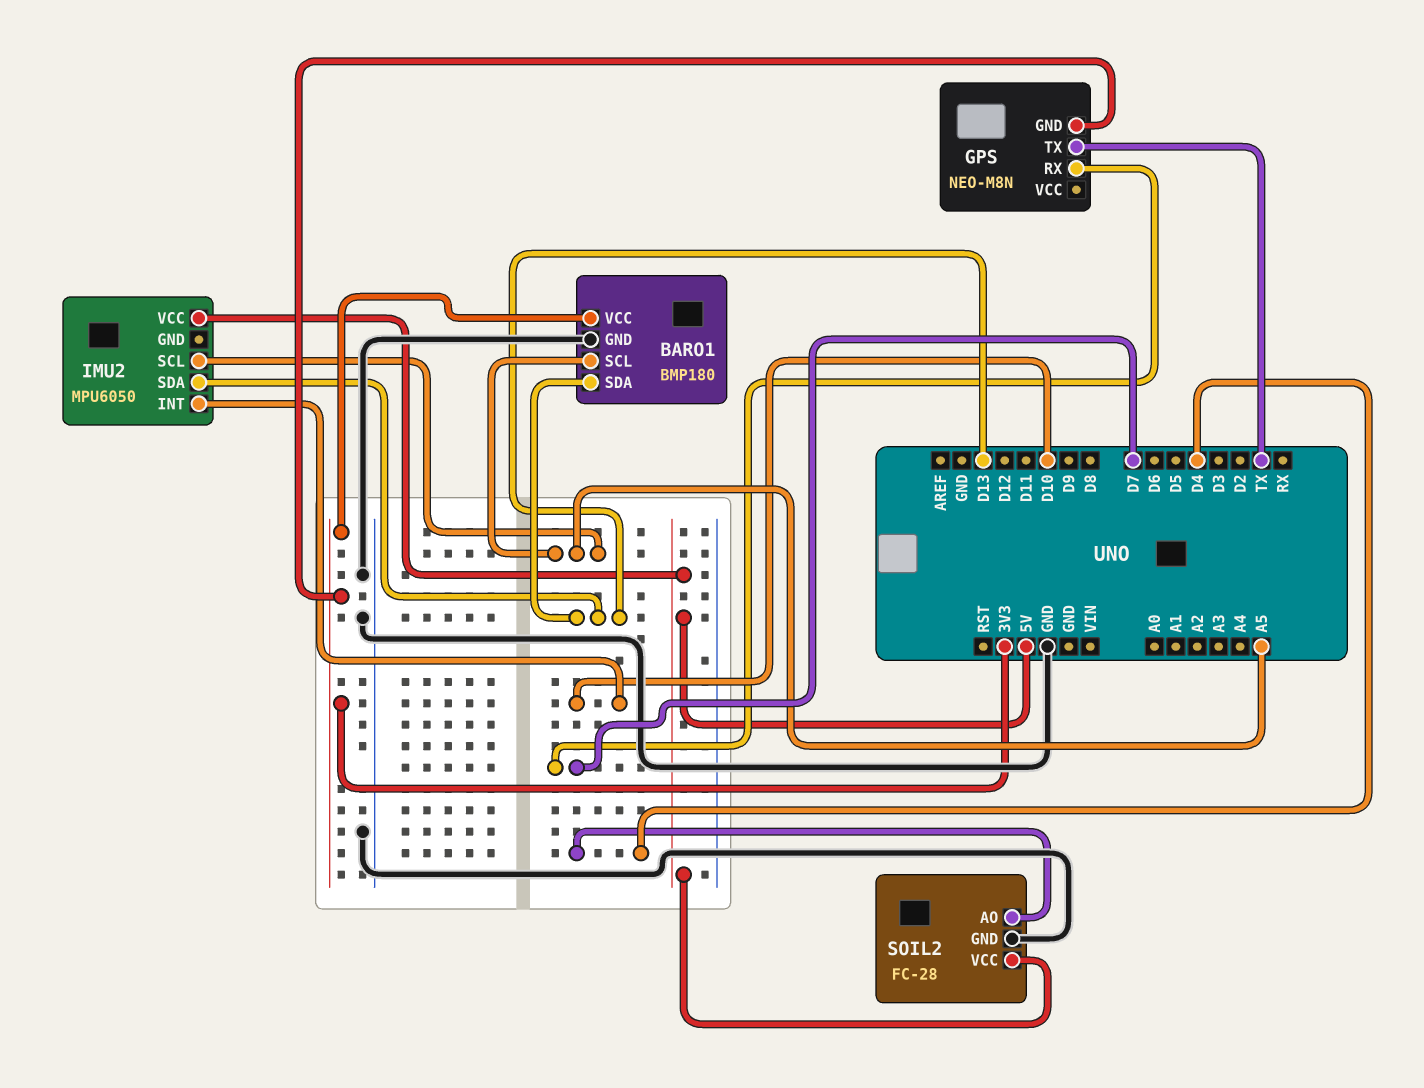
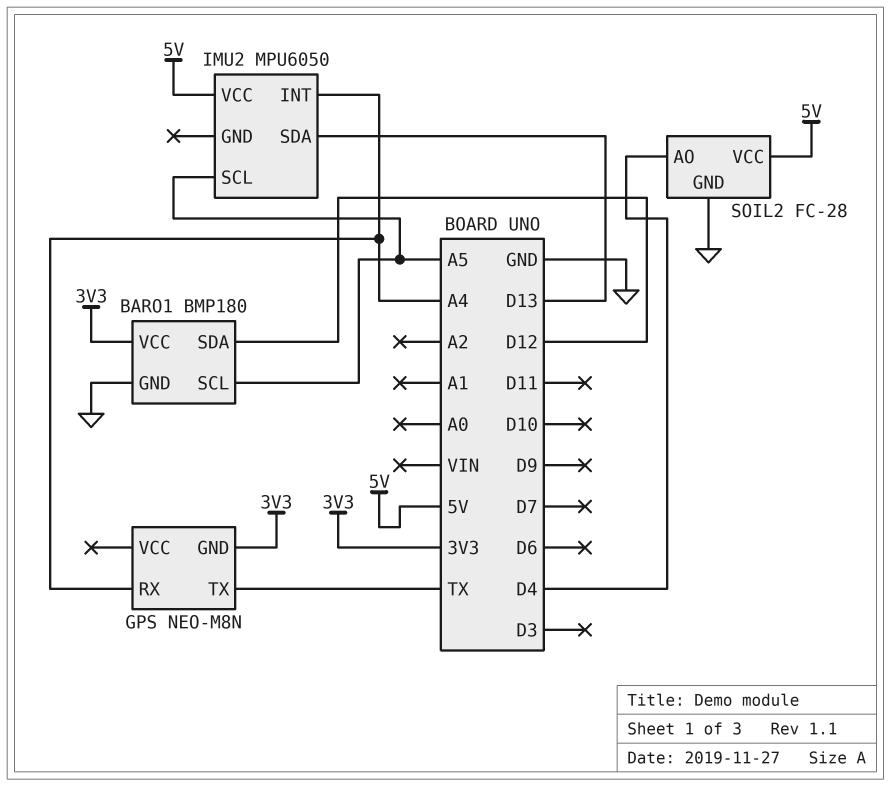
BARO1 pin SDA: D13 -> D12
GPS pin RX: D7 -> A4
IMU2 pin INT: D10 -> A4

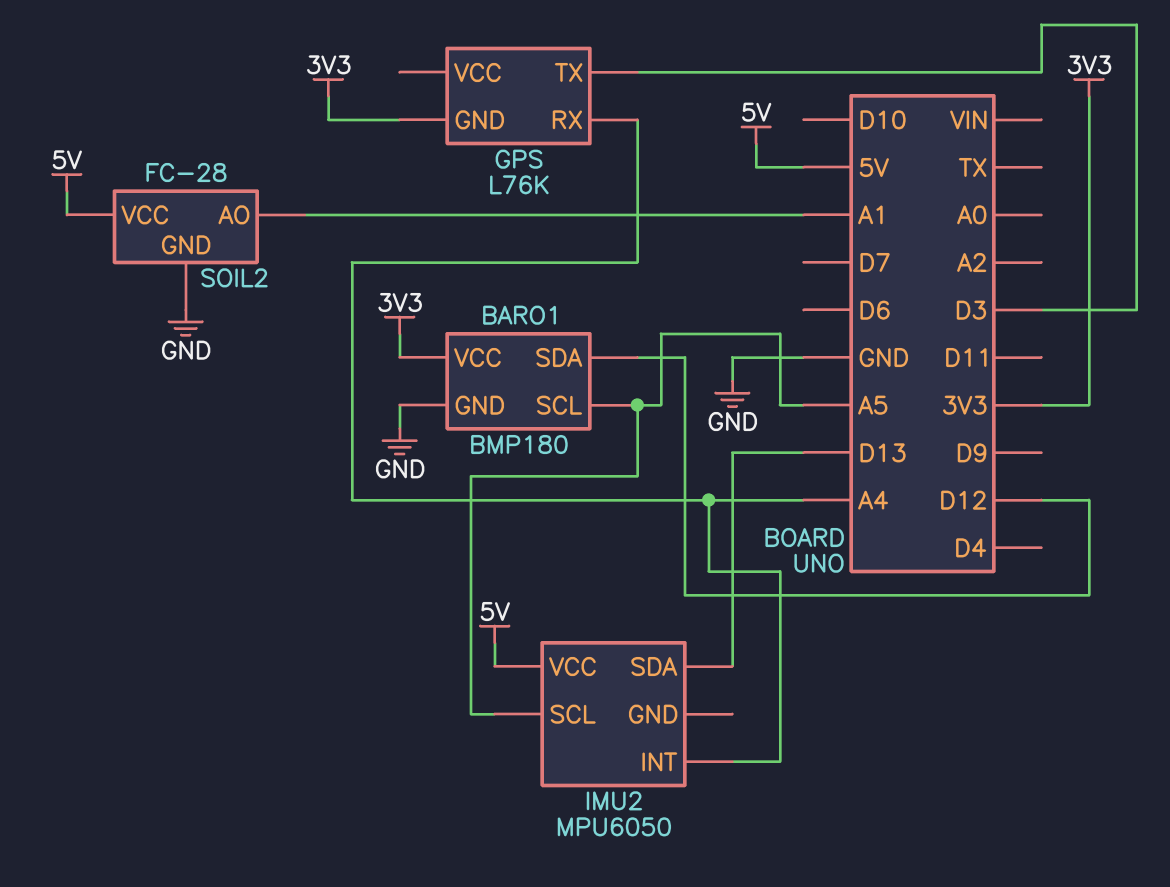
GPS: NEO-M8N -> L76K
GPS pin TX: TX -> D3
SOIL2 pin AO: D4 -> A1

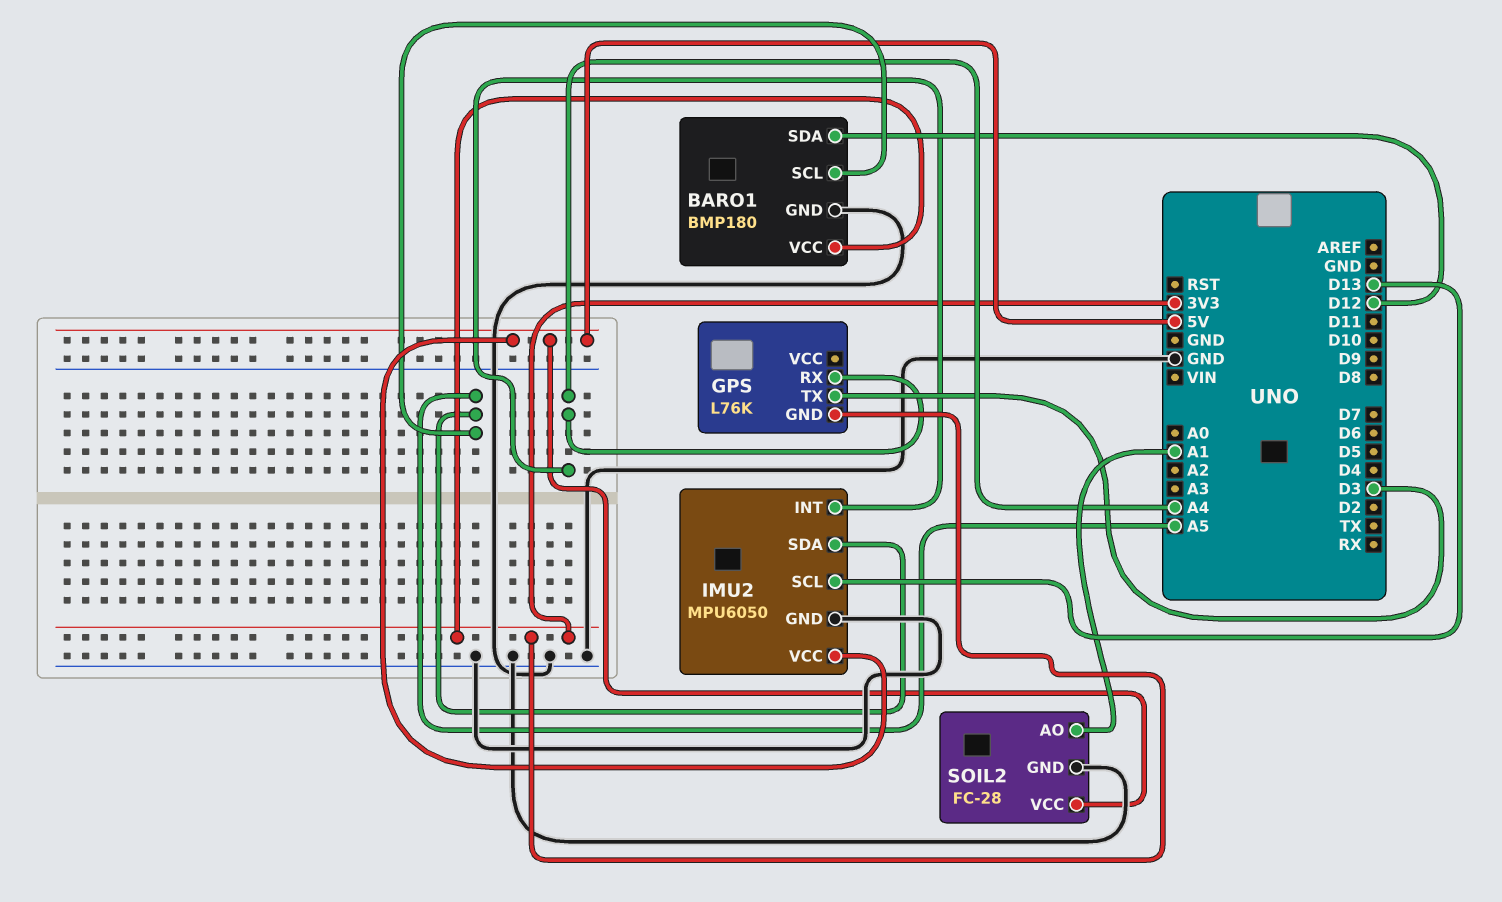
IMU2 pin GND: none -> GND
IMU2 pin SCL: A5 -> D13
IMU2 pin SDA: D13 -> A5

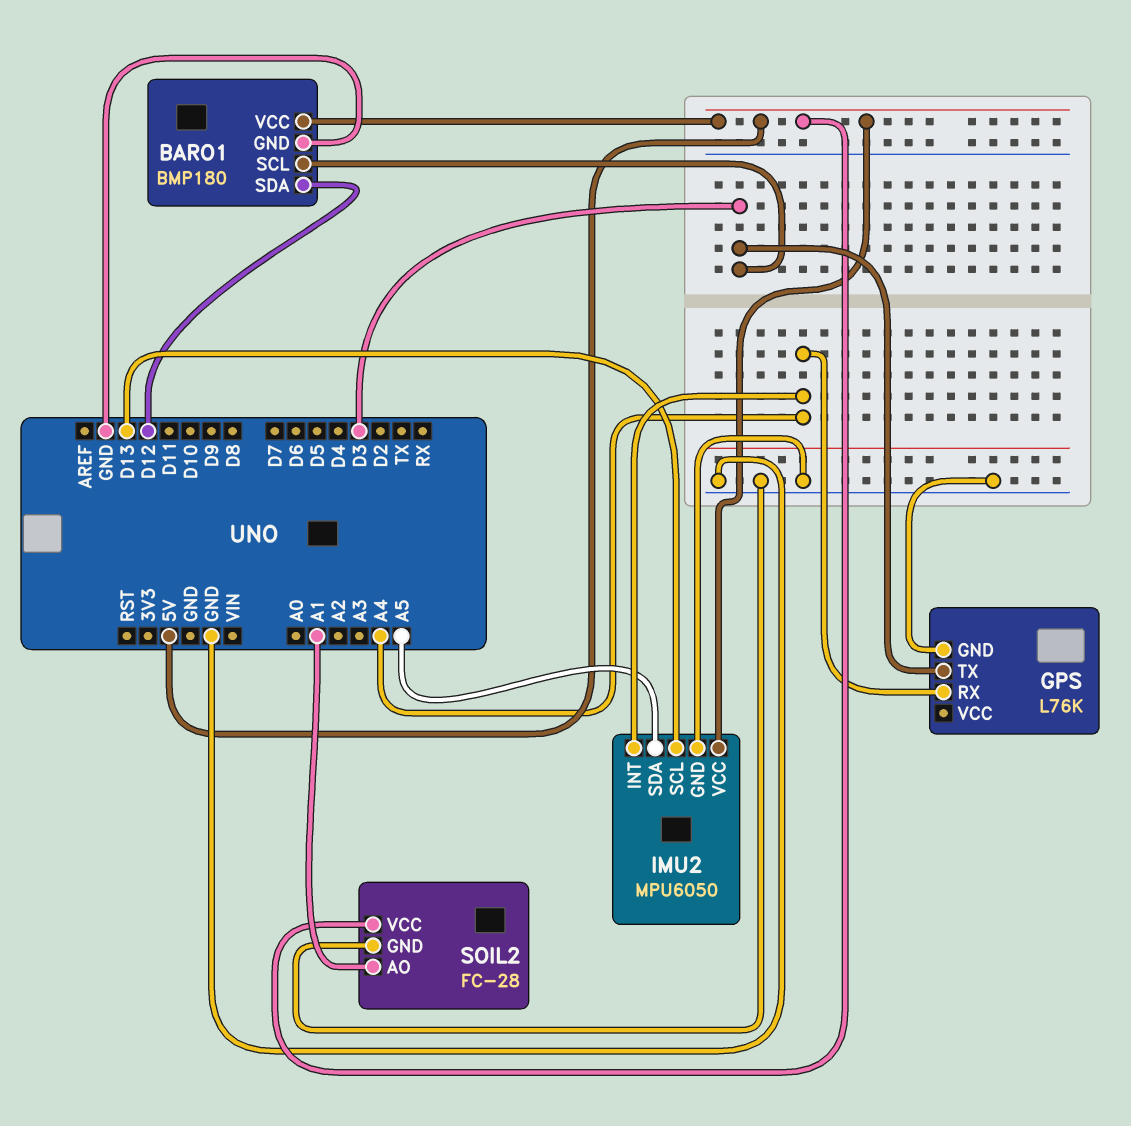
BARO1 pin SCL: A5 -> D3
BARO1 pin VCC: 3V3 -> 5V
GPS pin GND: 3V3 -> GND

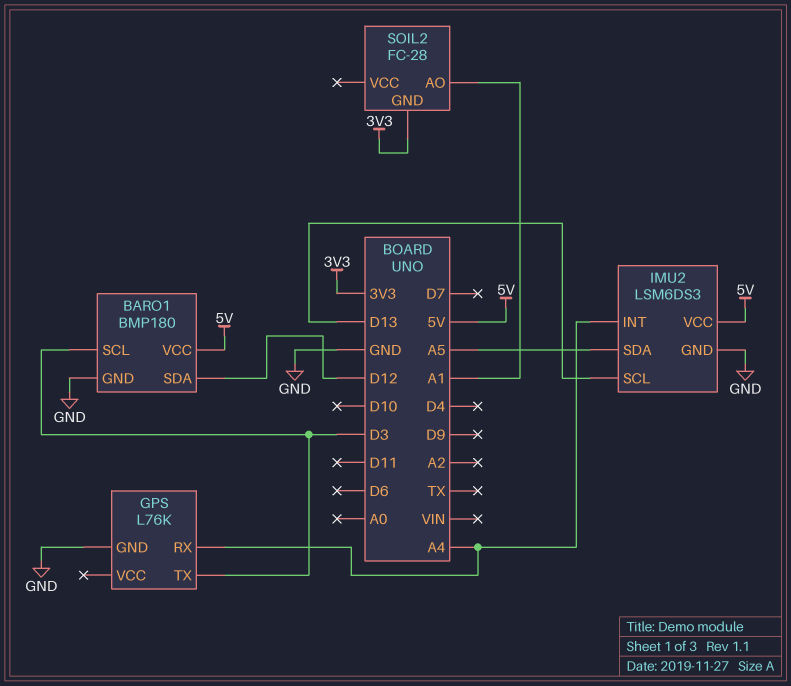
IMU2: MPU6050 -> LSM6DS3
SOIL2 pin GND: GND -> 3V3
SOIL2 pin VCC: 5V -> none

